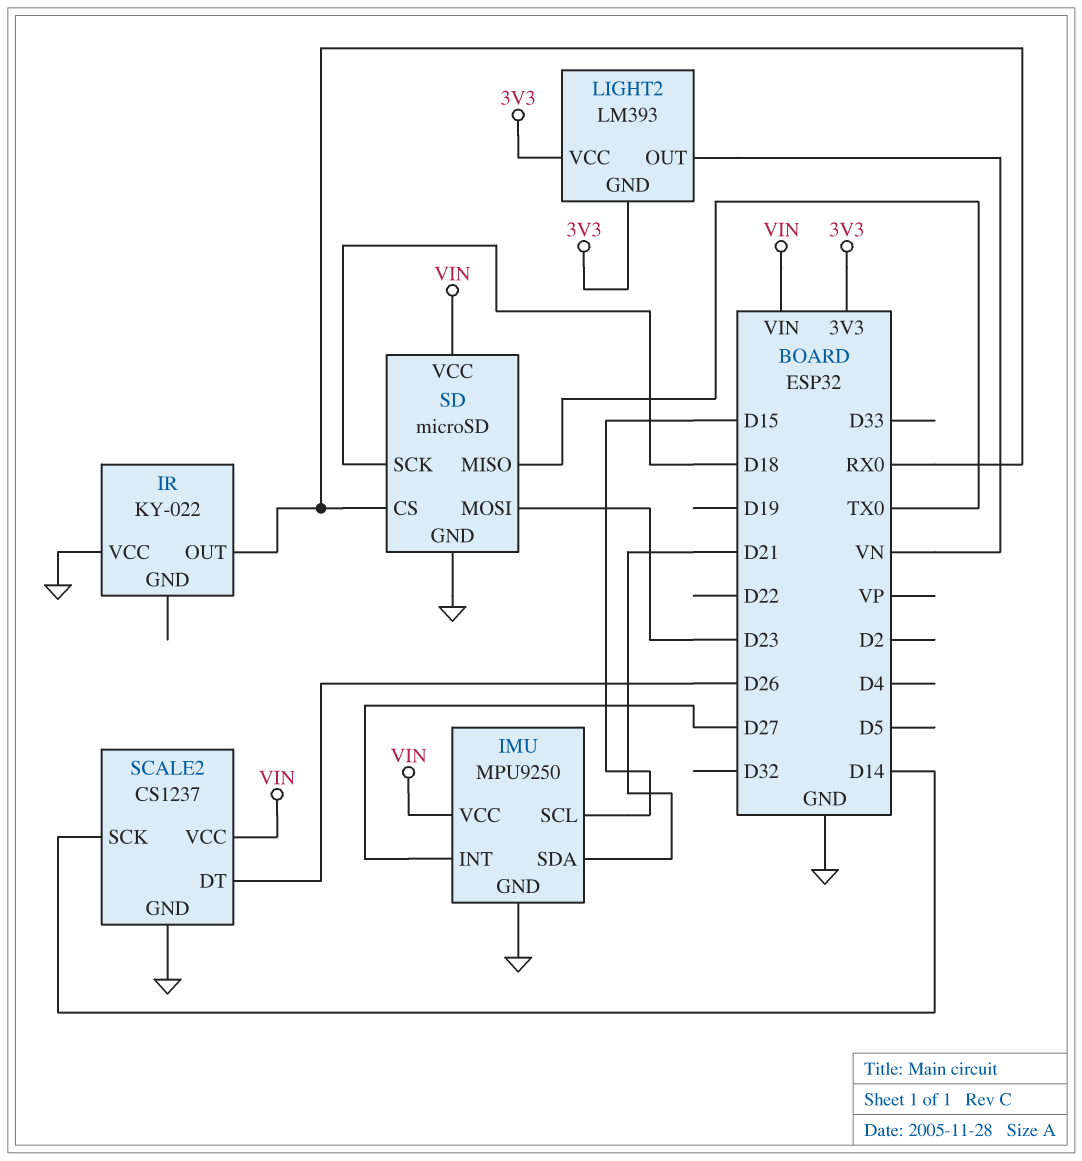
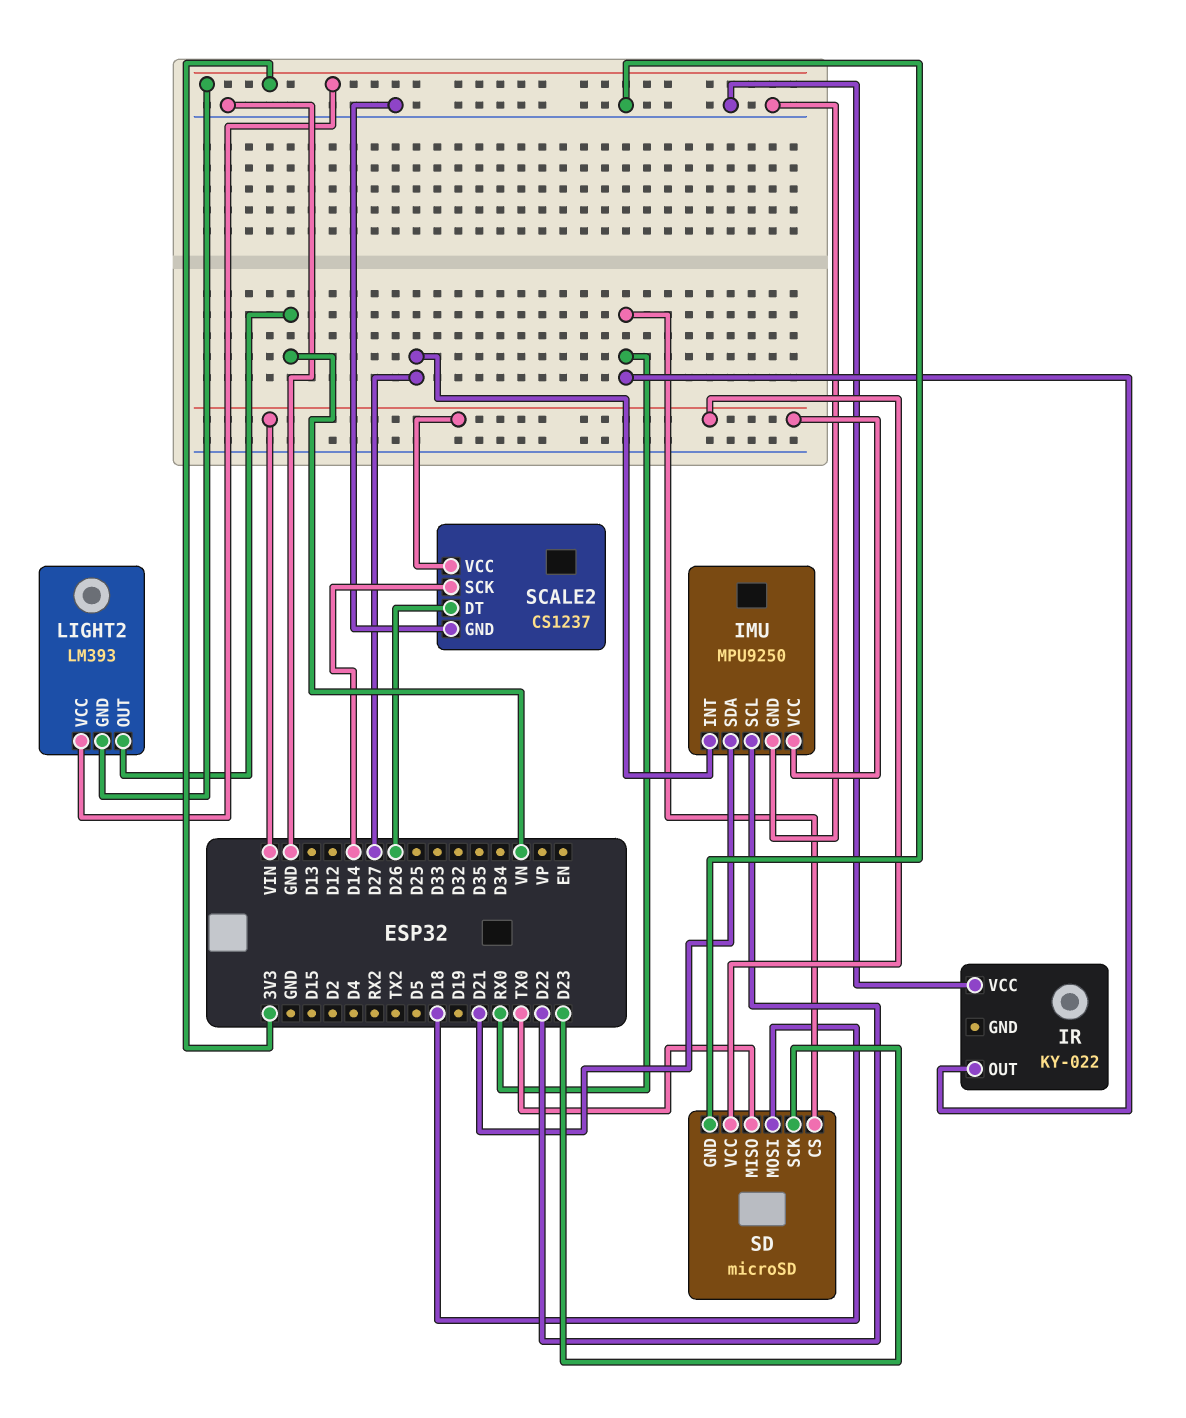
IMU pin SCL: D15 -> D22
SD pin MOSI: D23 -> D18
SD pin SCK: D18 -> D23

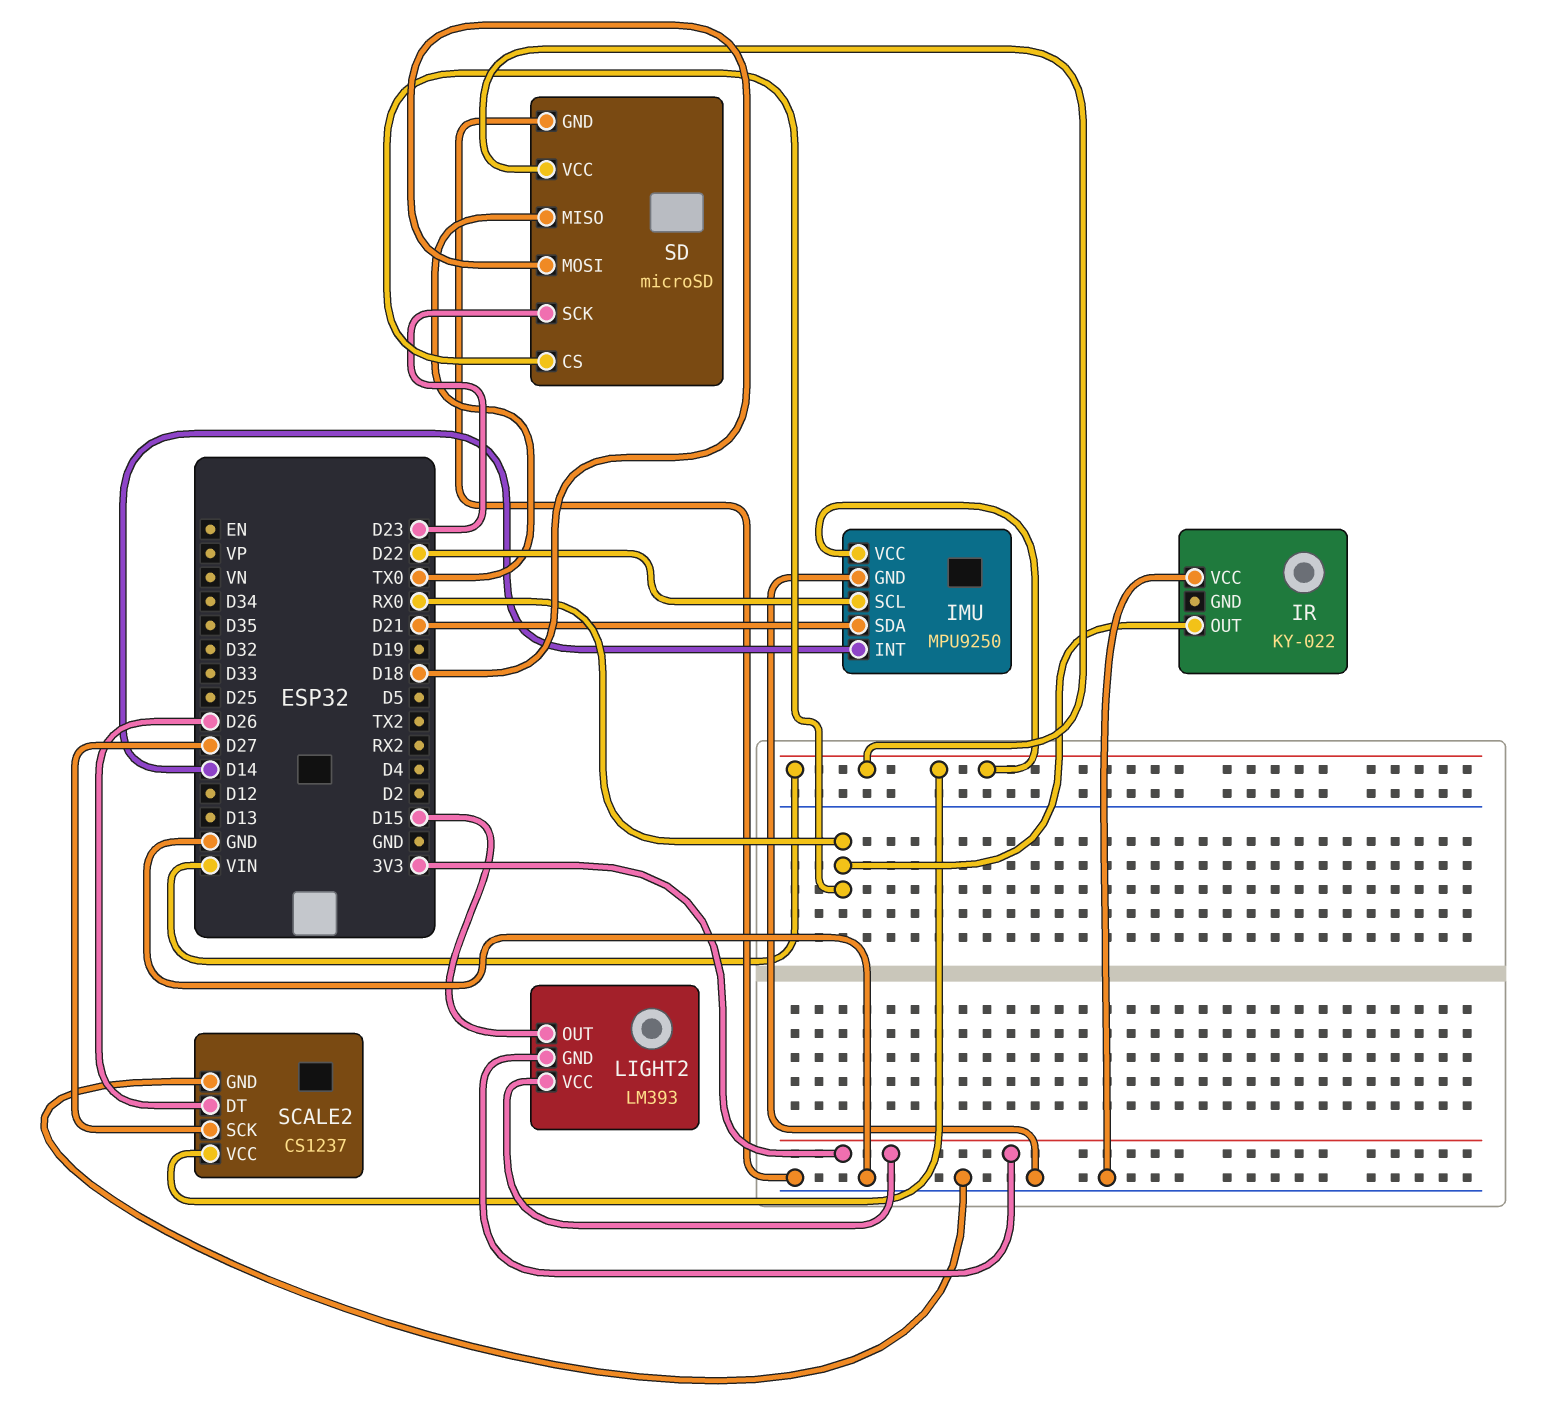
IMU pin INT: D27 -> D14
LIGHT2 pin OUT: VN -> D15
SCALE2 pin SCK: D14 -> D27

